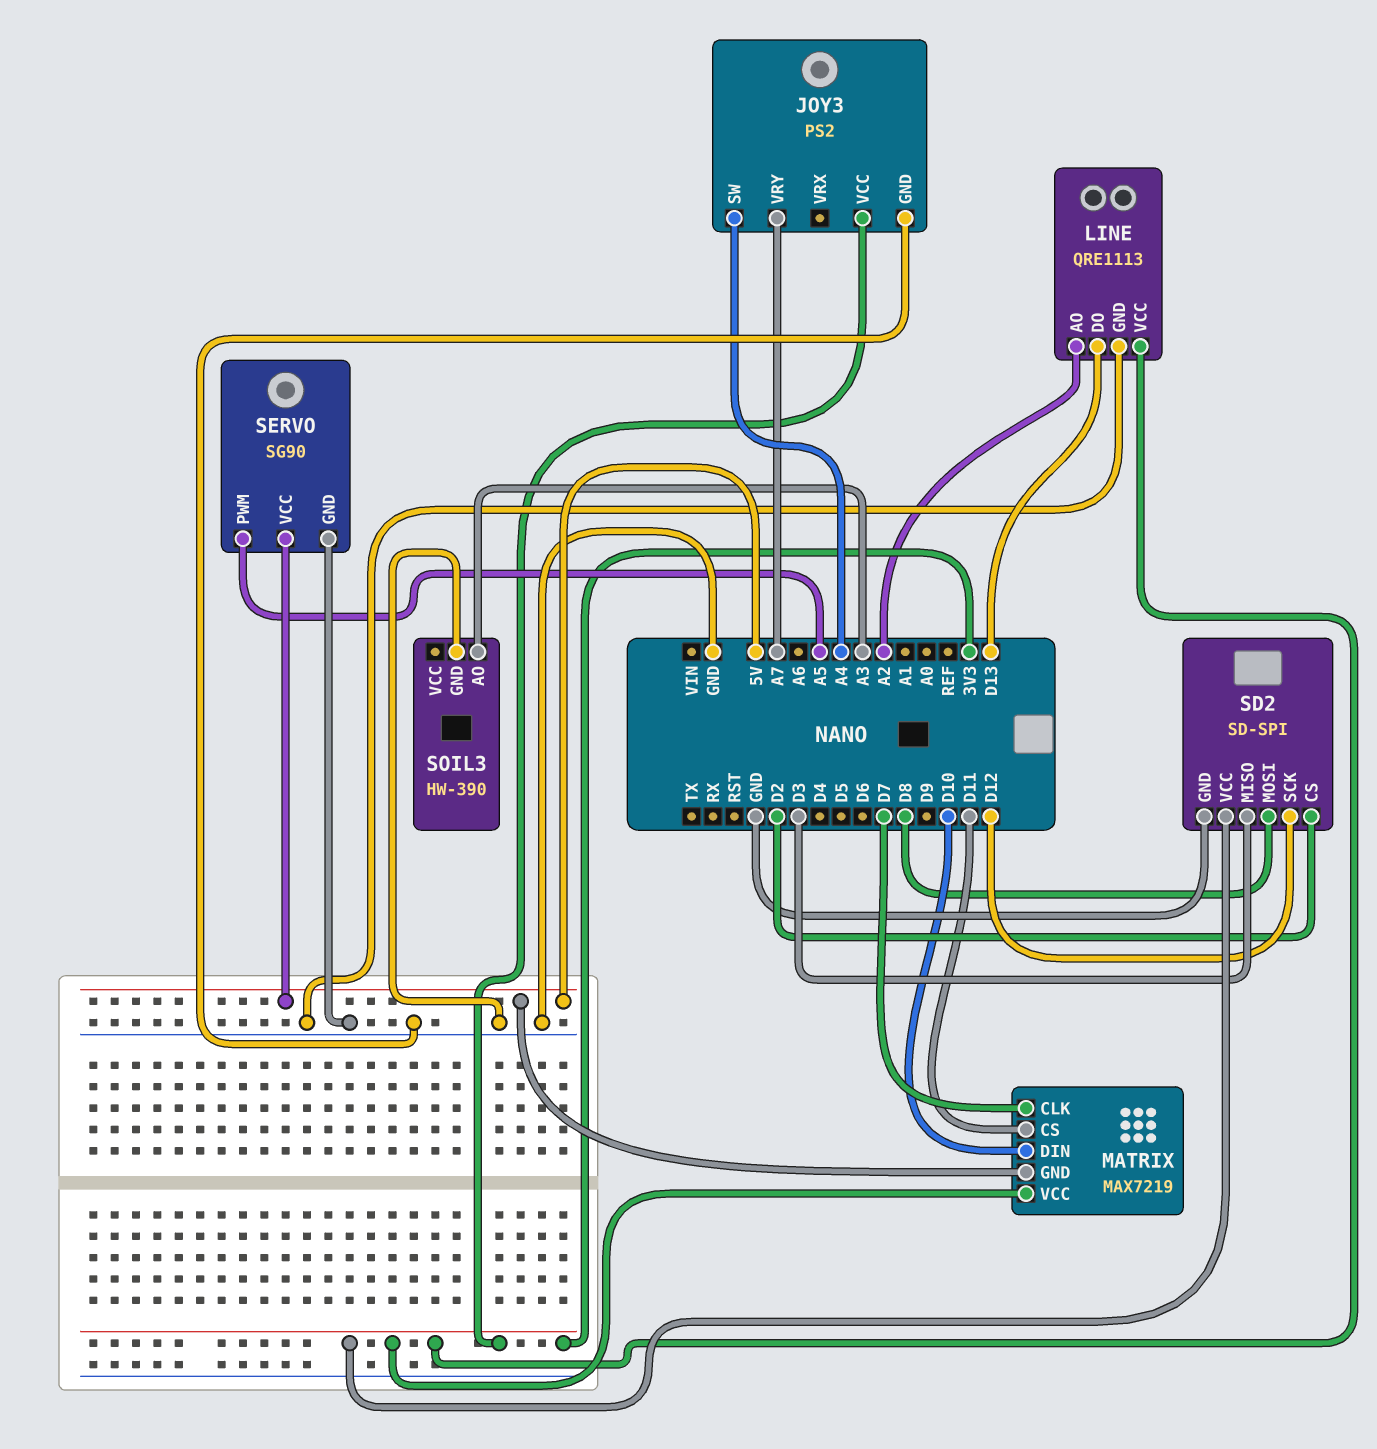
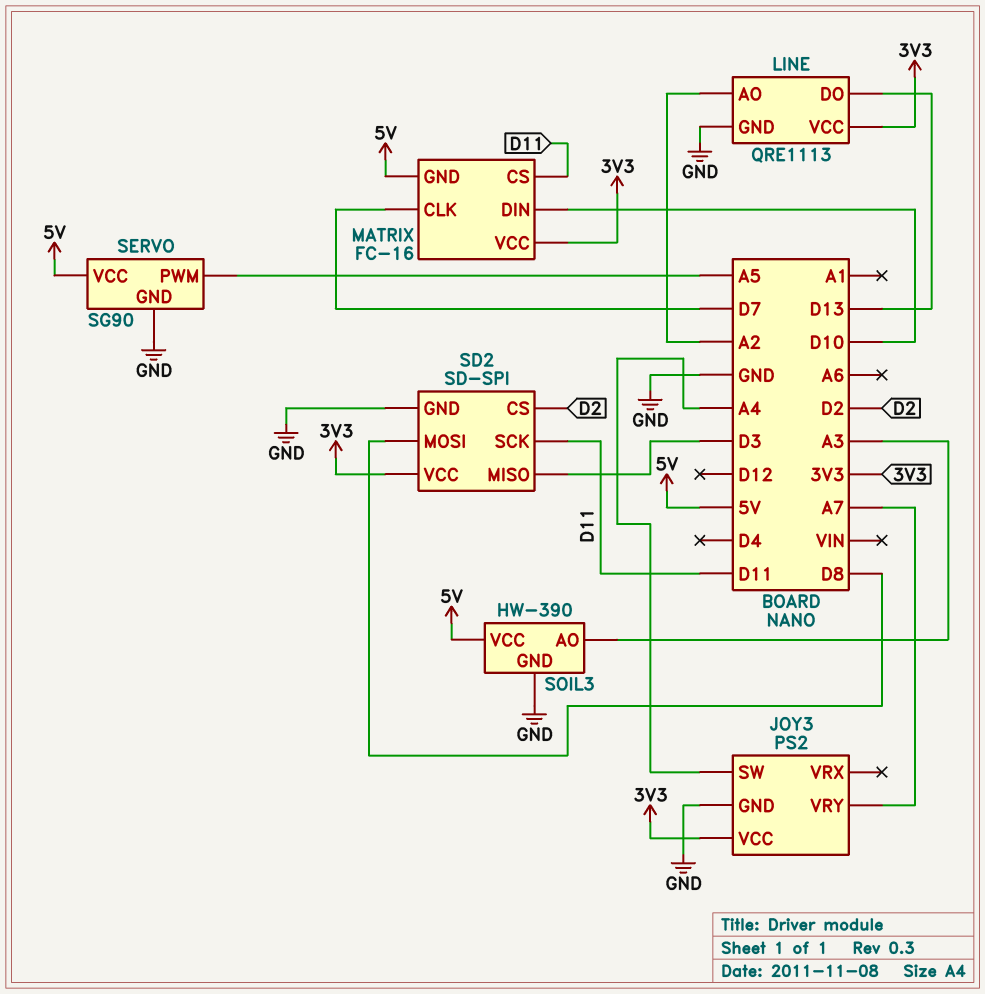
MATRIX: MAX7219 -> FC-16
SD2 pin SCK: D12 -> D11
SOIL3 pin VCC: none -> 5V

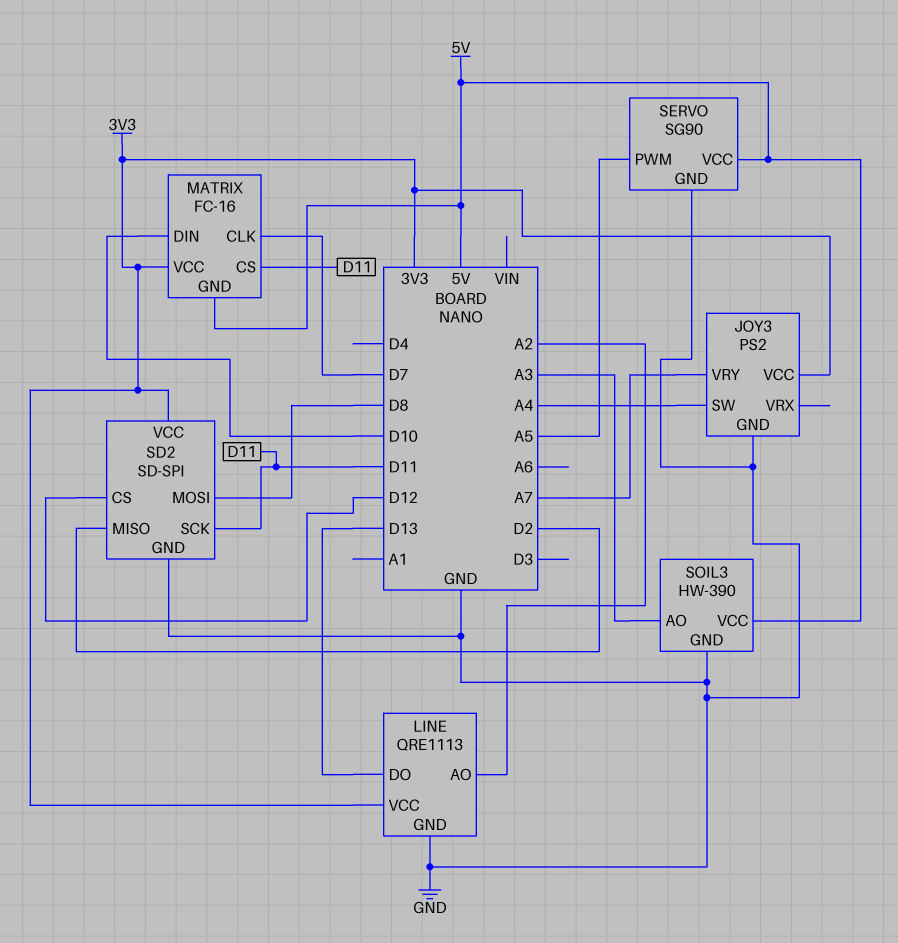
SD2 pin CS: D2 -> D12
SD2 pin MISO: D3 -> D2

